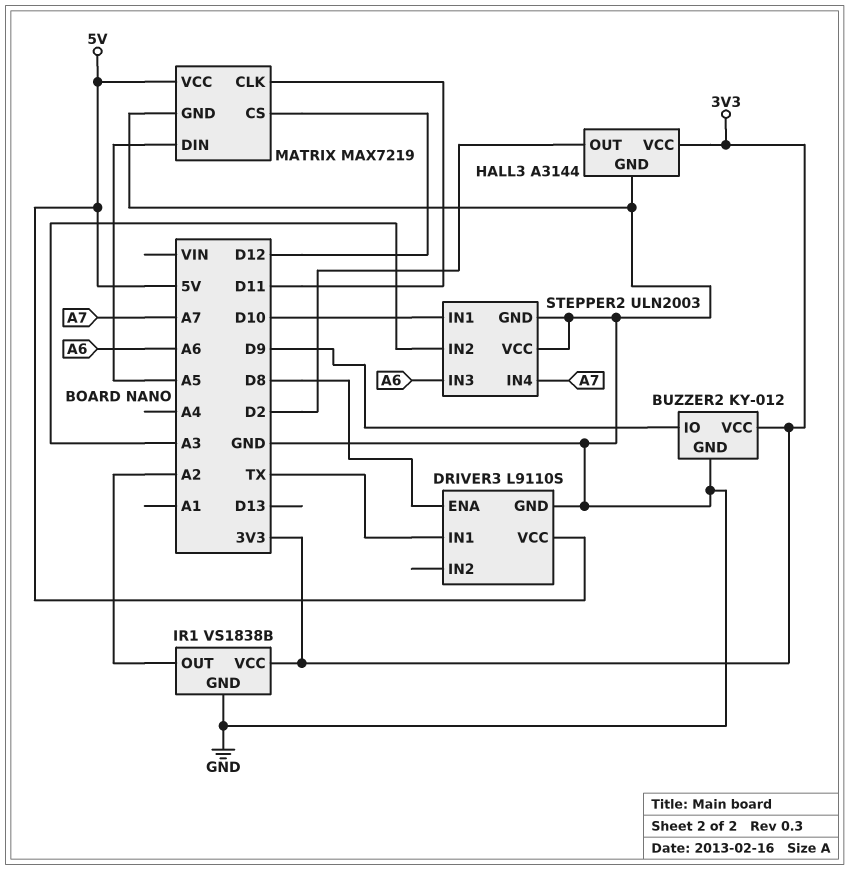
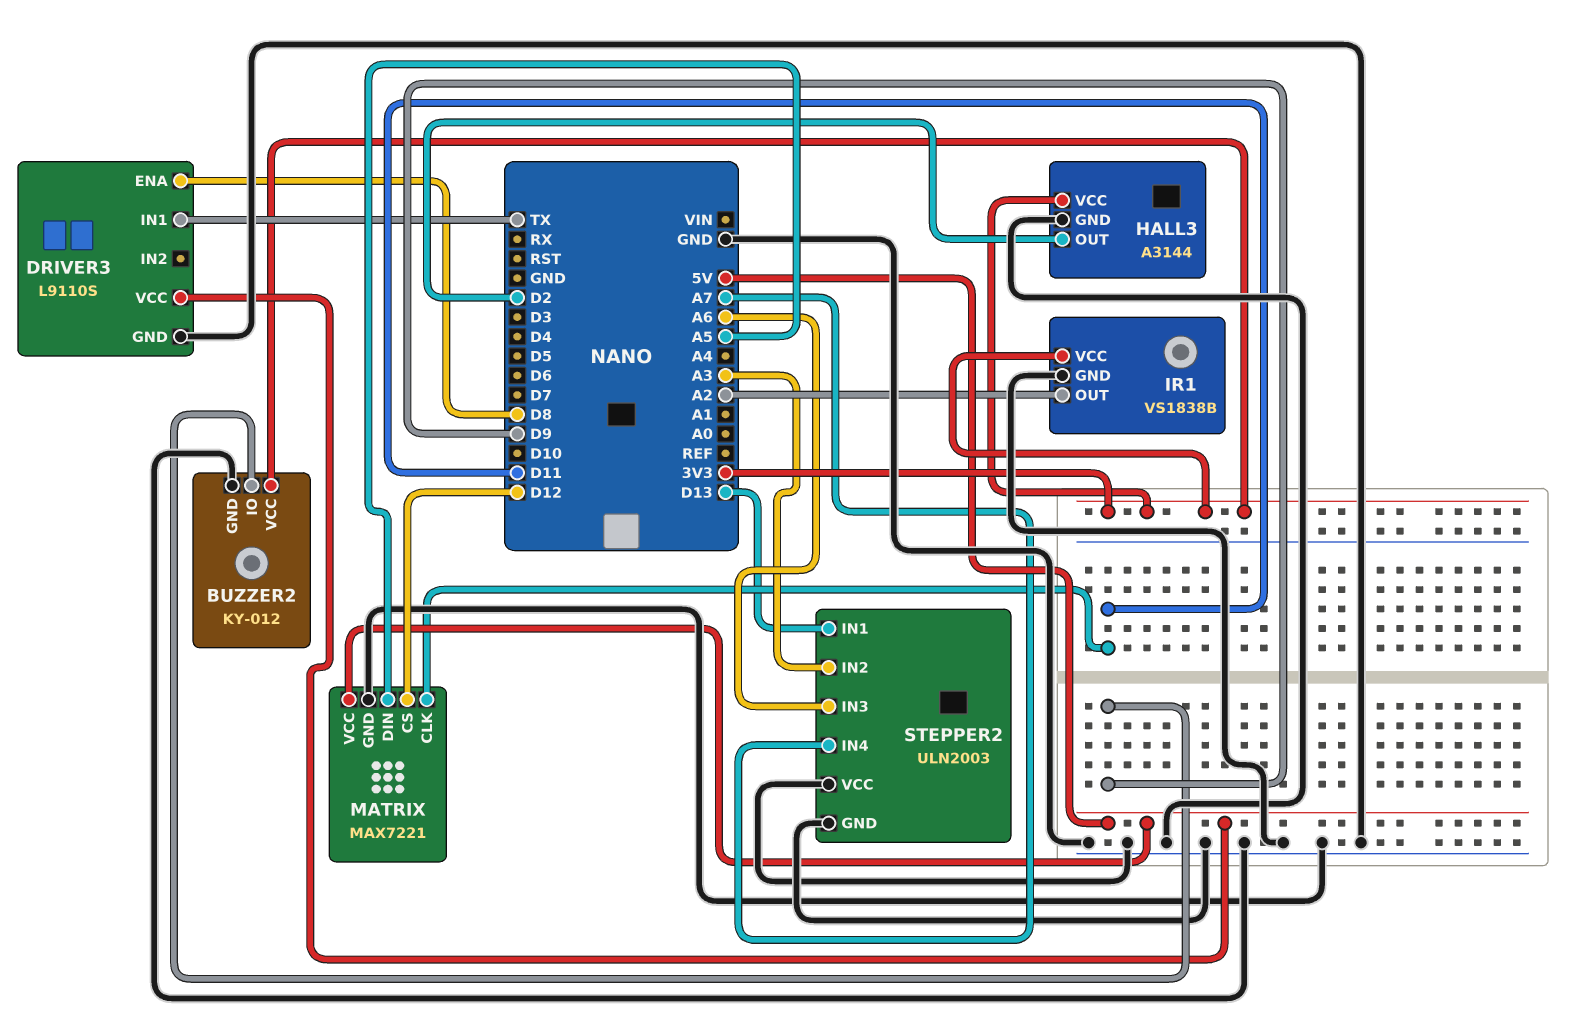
MATRIX: MAX7219 -> MAX7221
STEPPER2 pin IN1: D10 -> D13

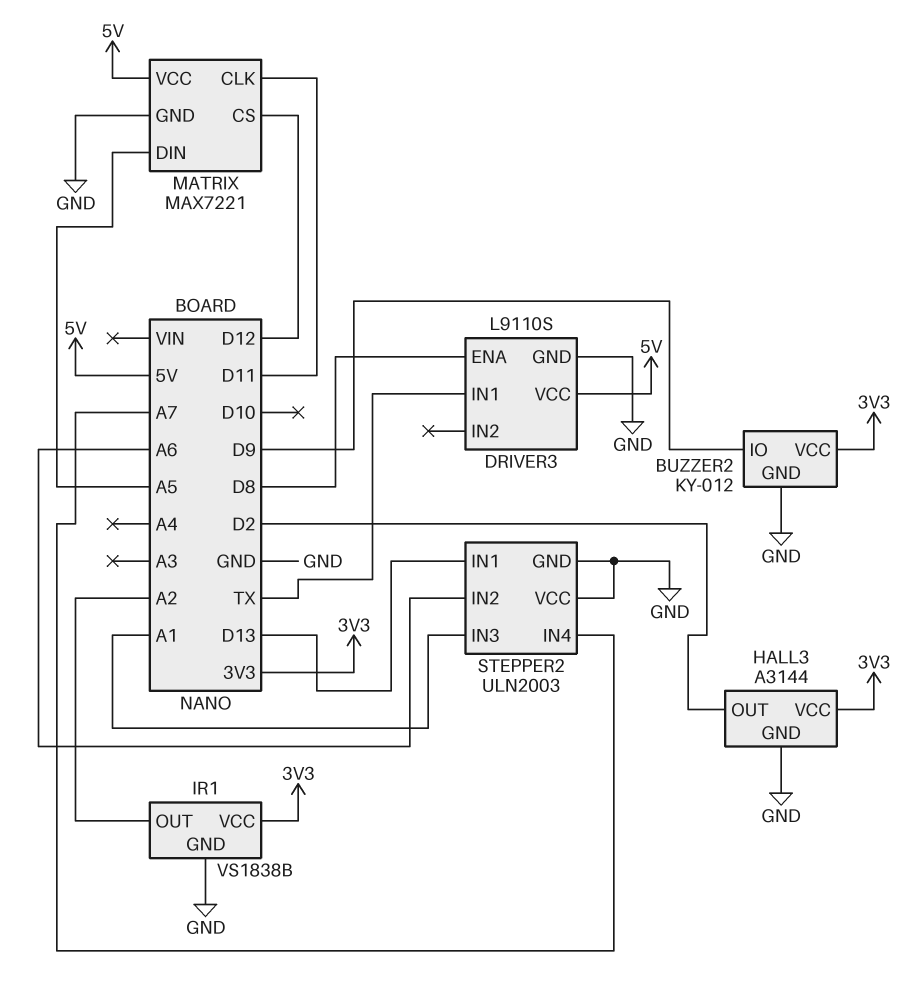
STEPPER2 pin IN2: A3 -> A6
STEPPER2 pin IN3: A6 -> A1

